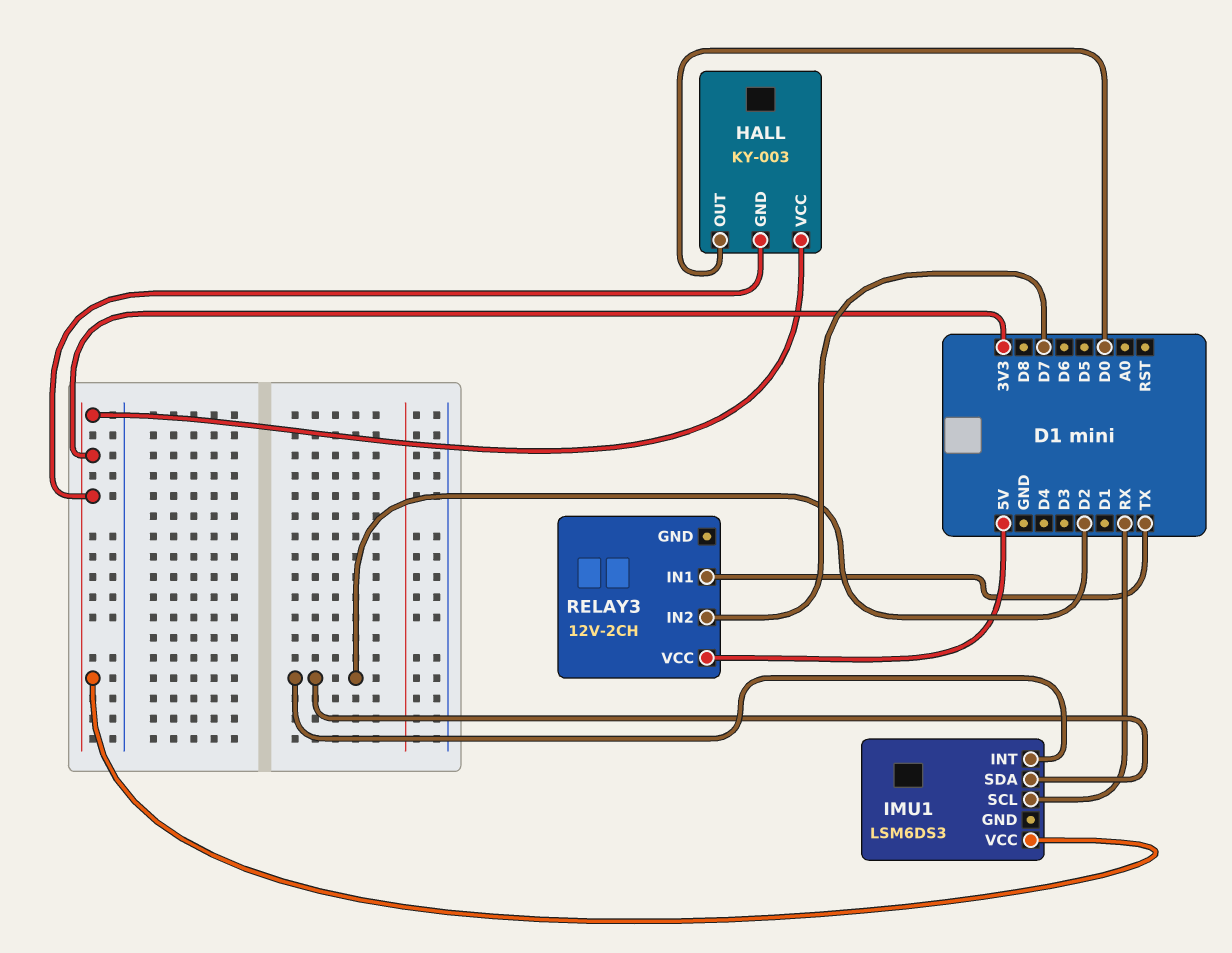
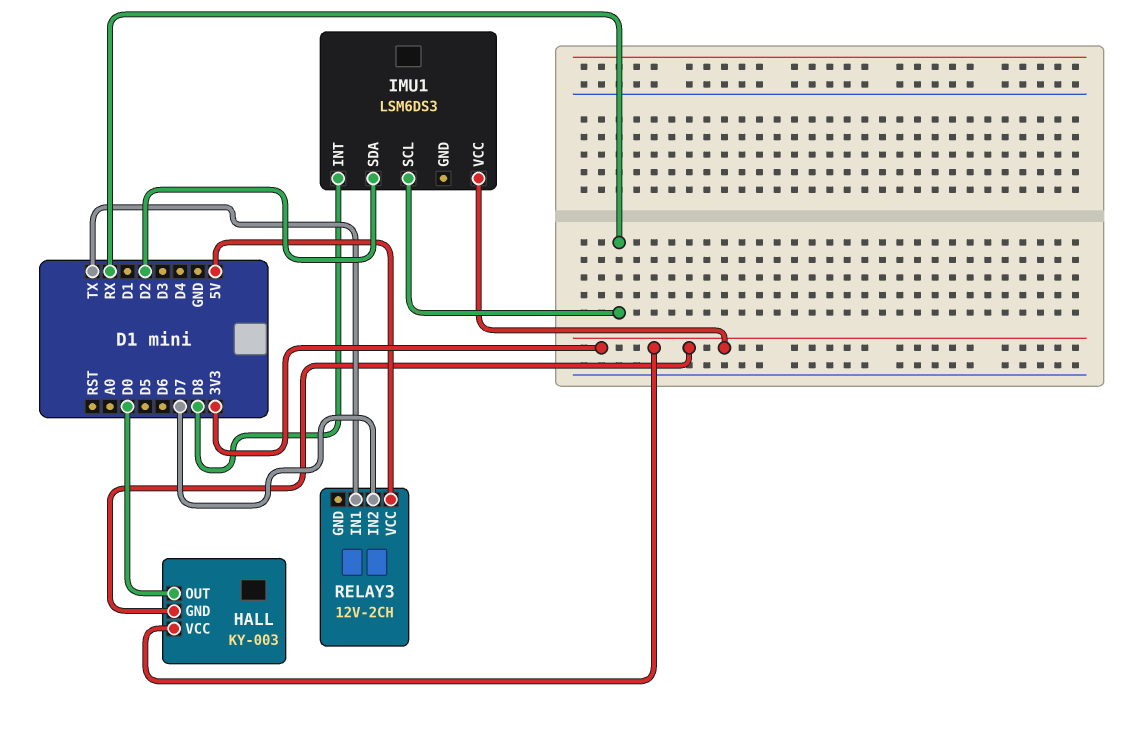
IMU1 pin INT: D2 -> D8

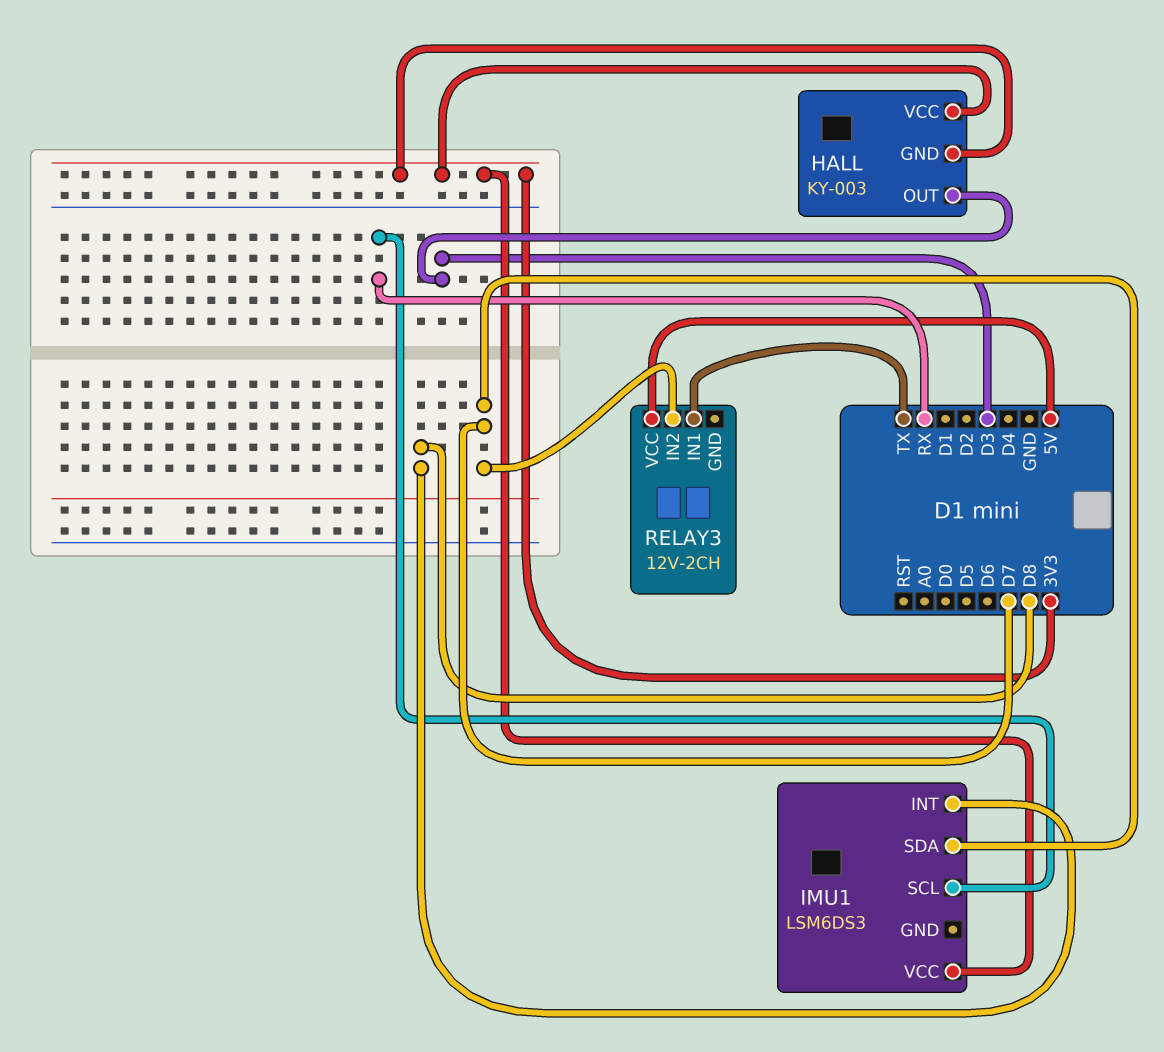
HALL pin OUT: D0 -> D3
IMU1 pin SDA: D2 -> D7

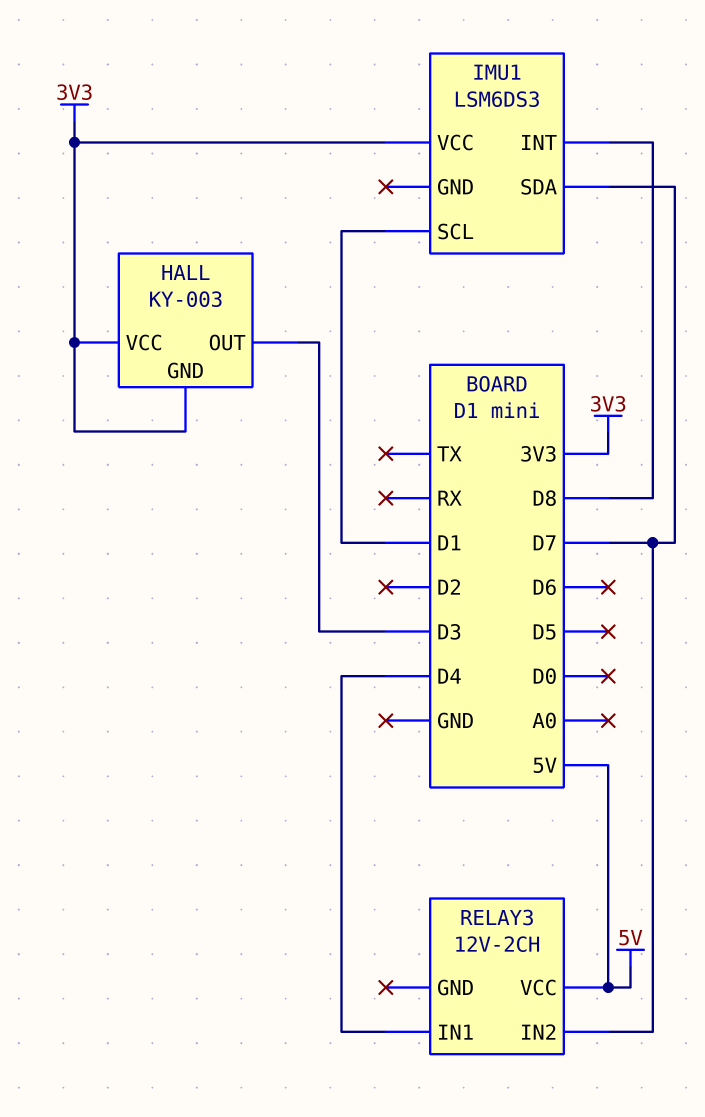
IMU1 pin SCL: RX -> D1
RELAY3 pin IN1: TX -> D4

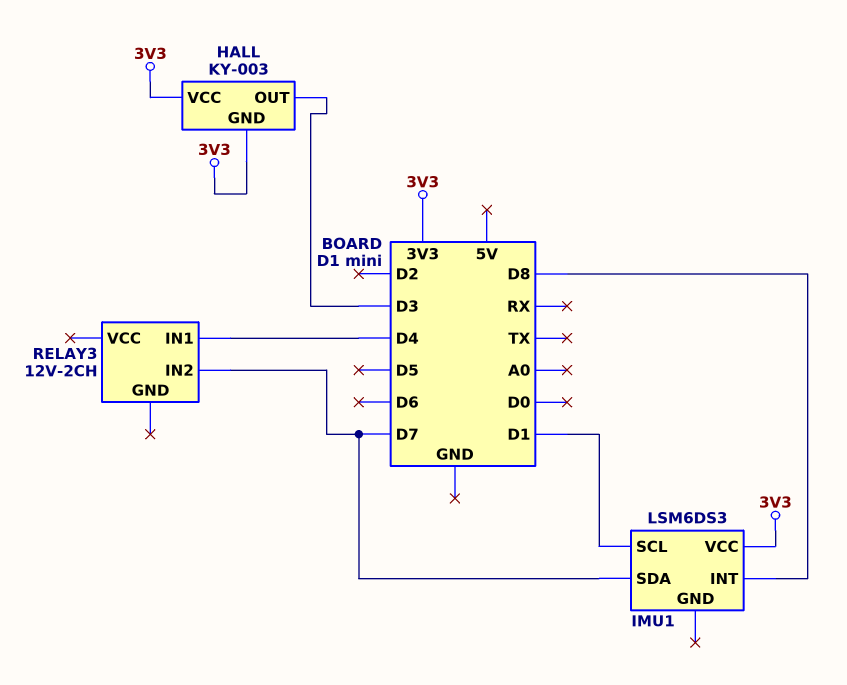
RELAY3 pin VCC: 5V -> none

